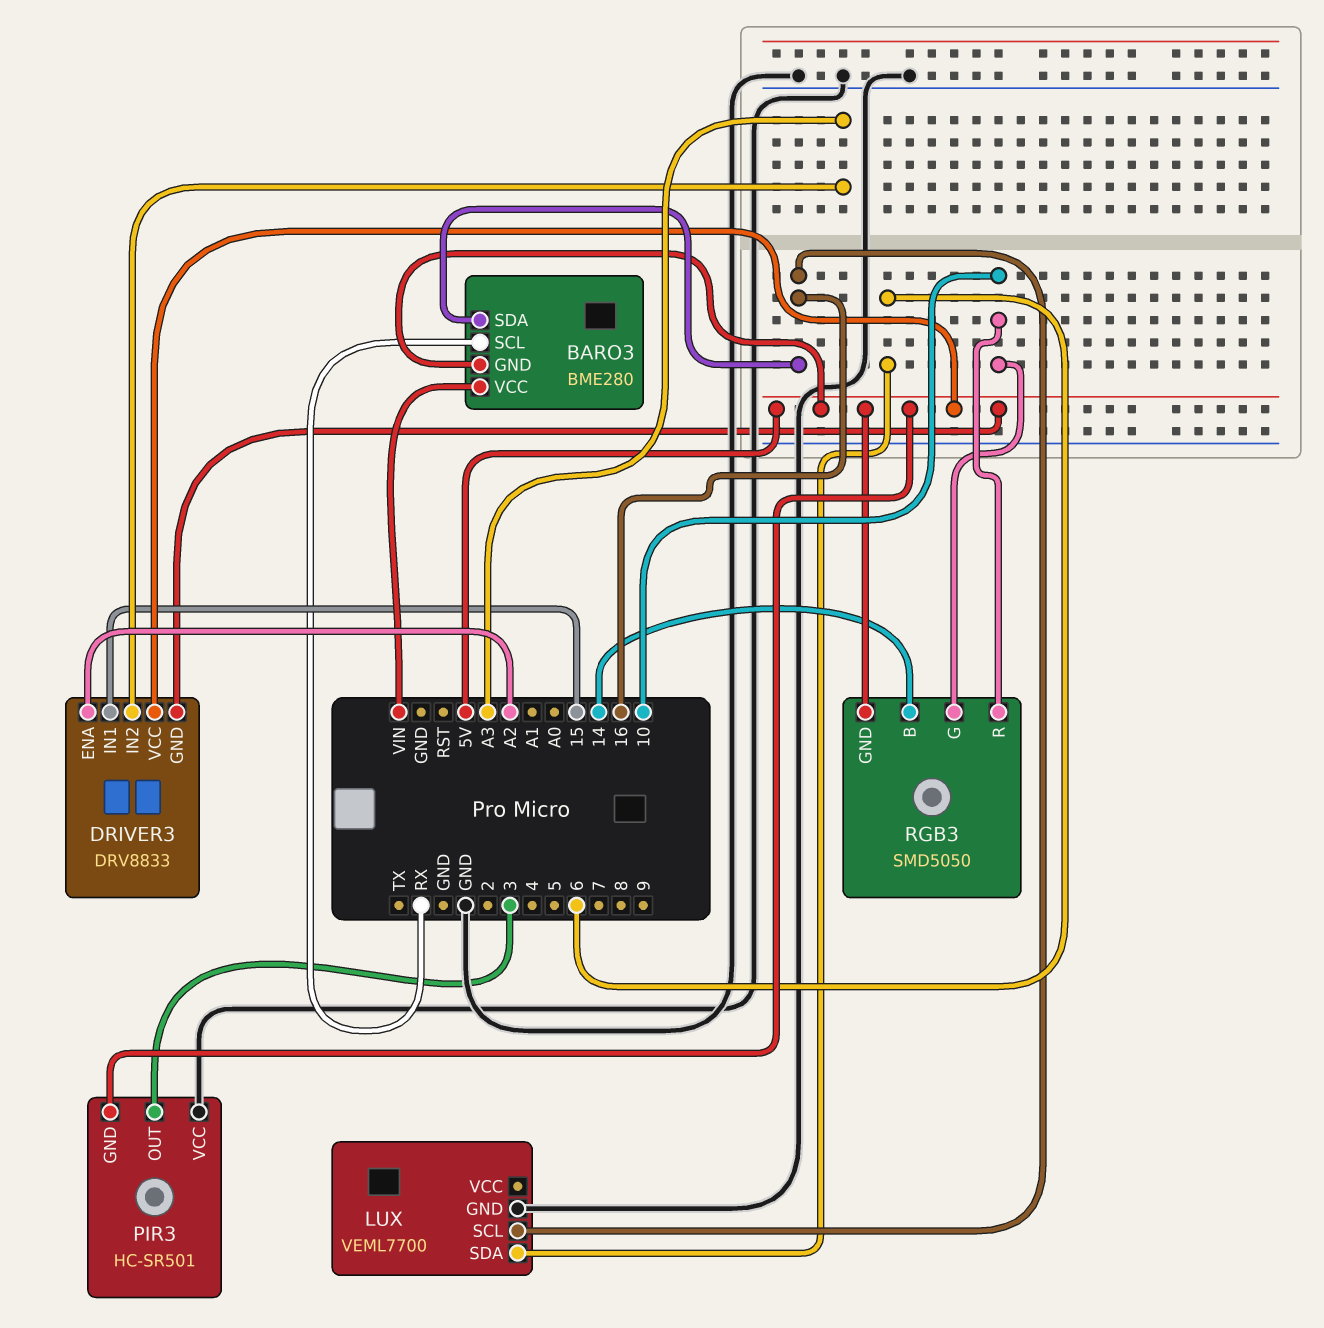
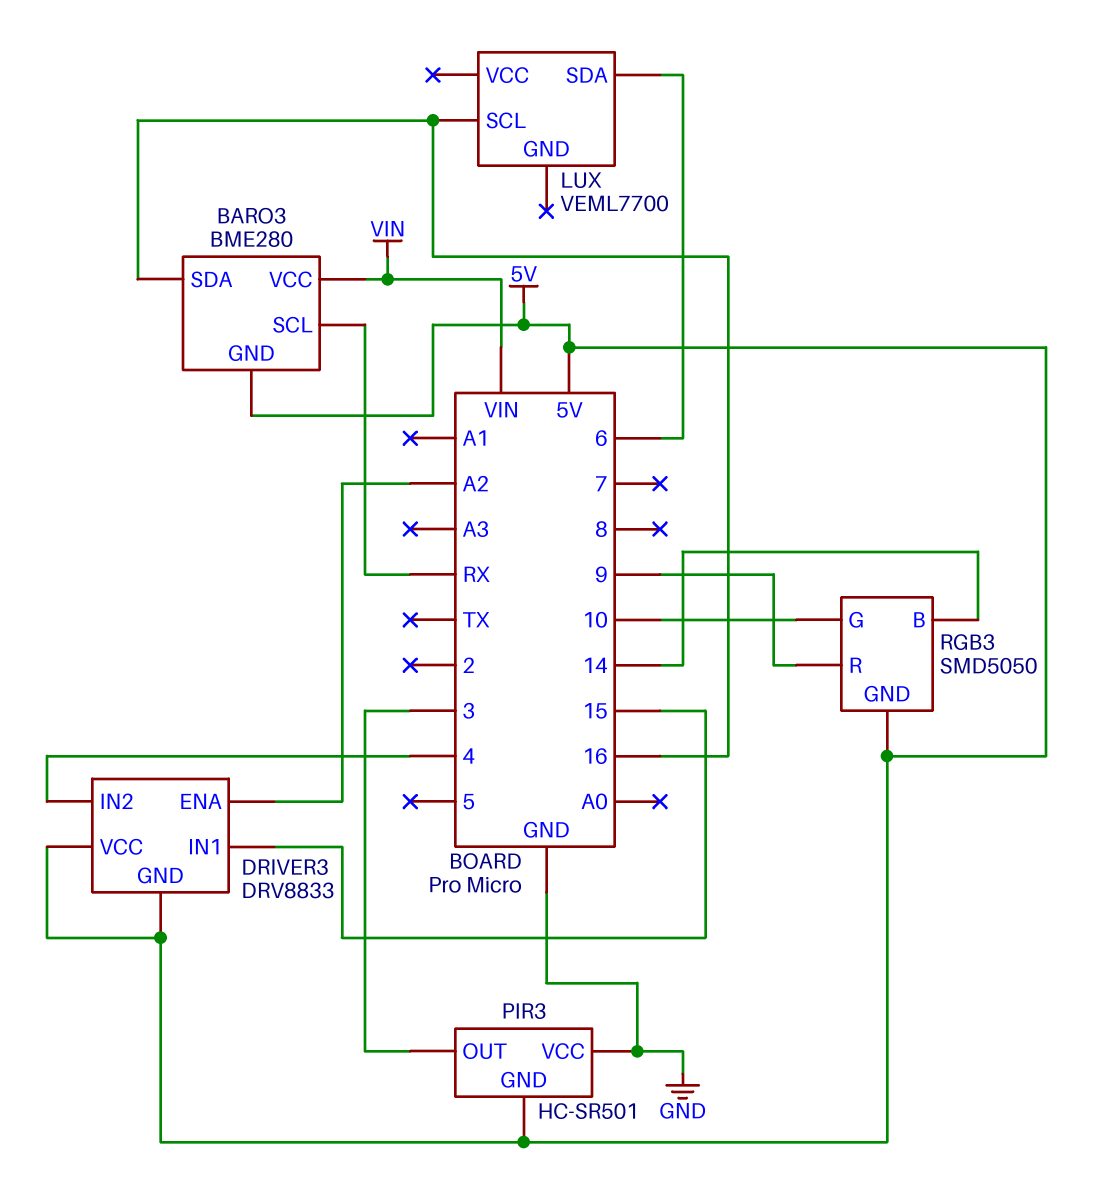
DRIVER3 pin IN2: A3 -> 4
LUX pin GND: GND -> none
RGB3 pin R: 10 -> 9

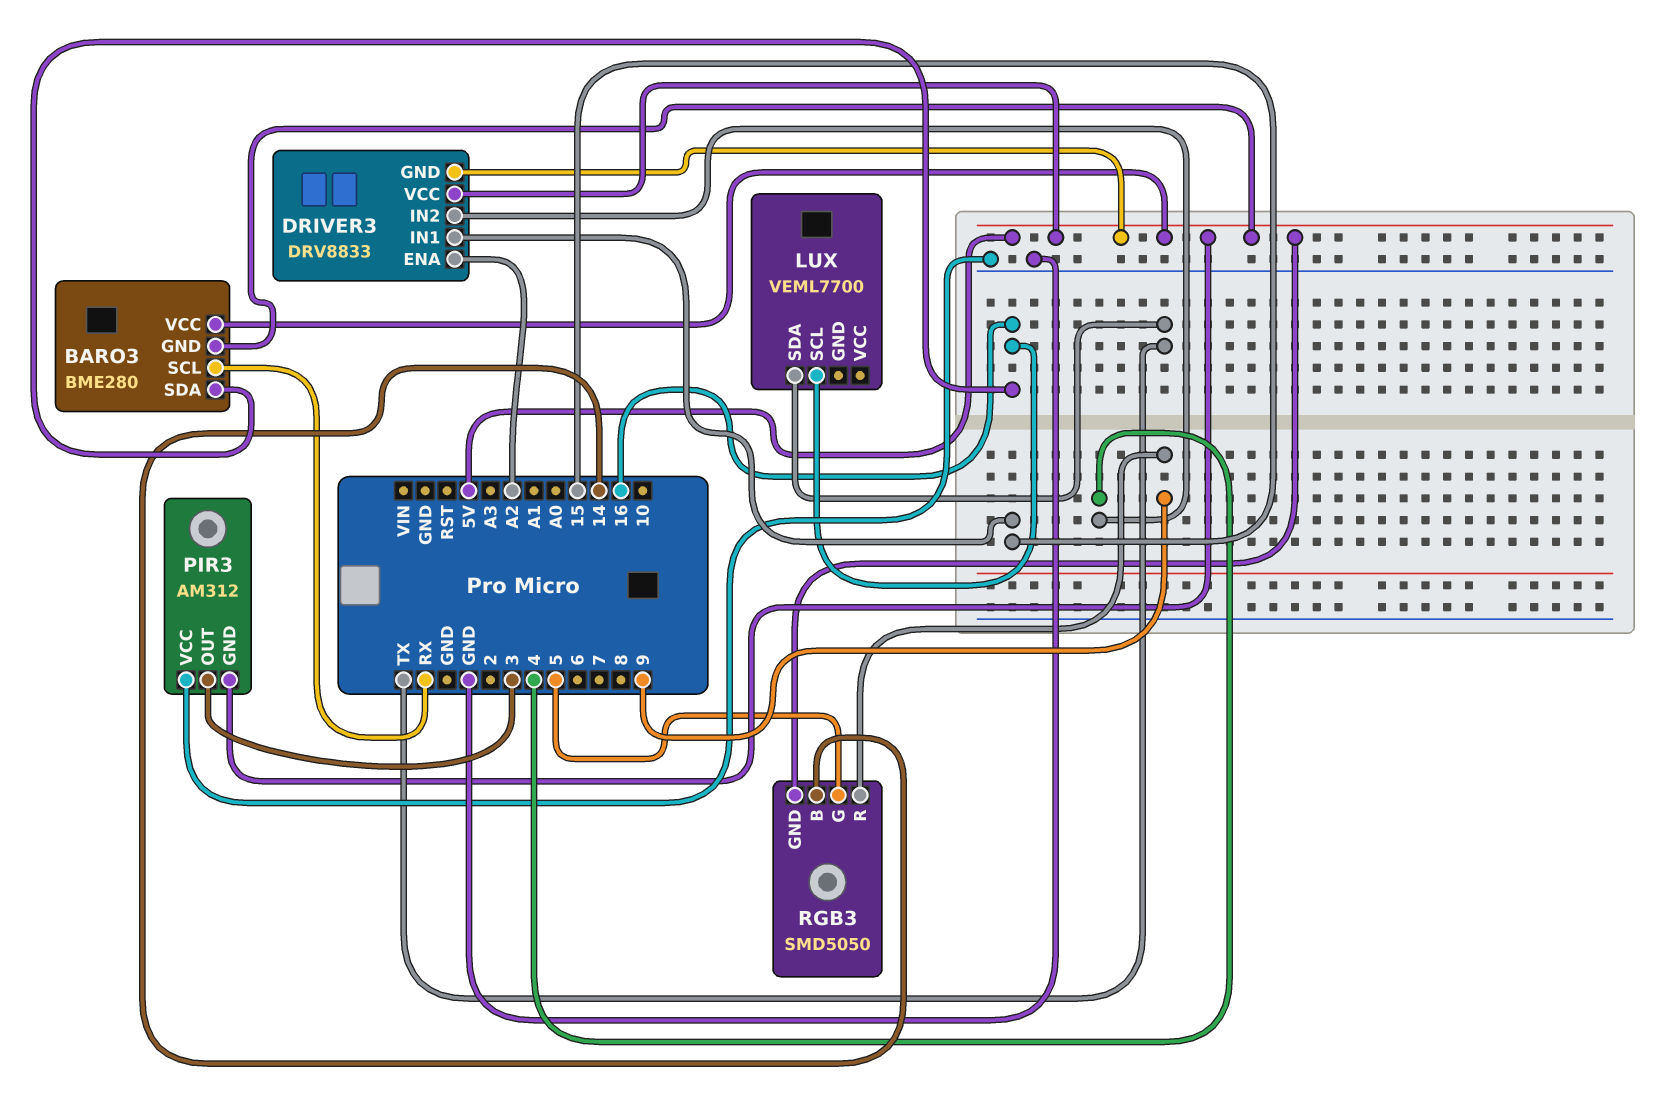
BARO3 pin VCC: VIN -> 5V
LUX pin SDA: 6 -> TX
PIR3: HC-SR501 -> AM312
RGB3 pin G: 10 -> 5

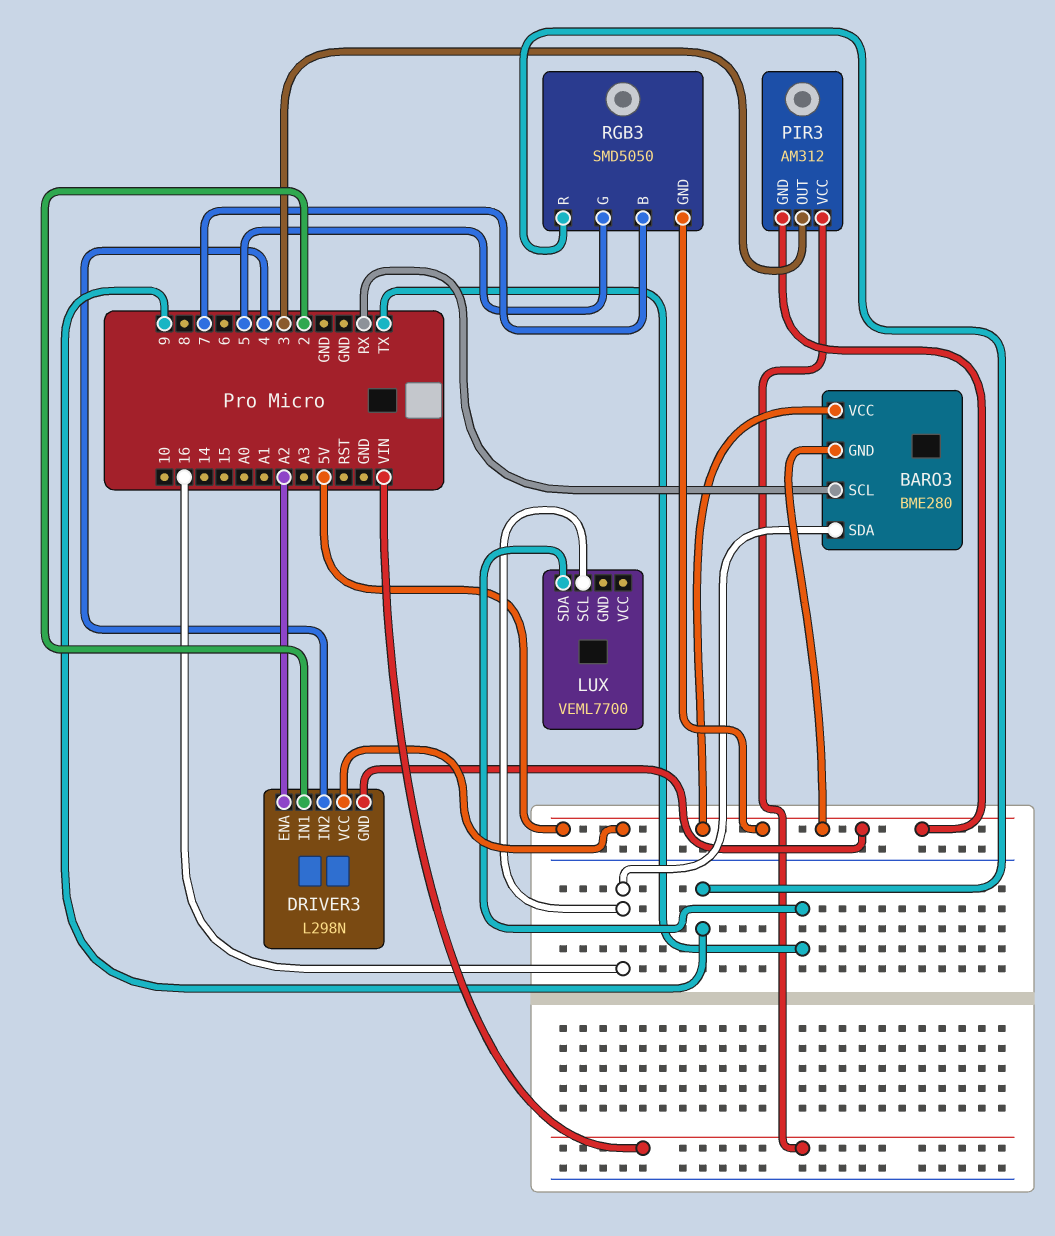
DRIVER3: DRV8833 -> L298N
DRIVER3 pin IN1: 15 -> 2
PIR3 pin VCC: GND -> VIN
RGB3 pin B: 14 -> 7

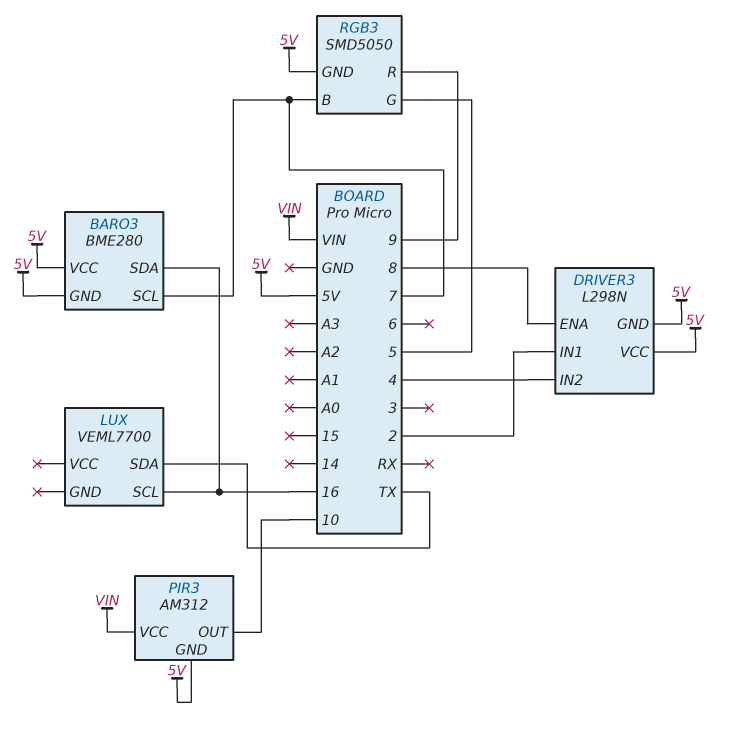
BARO3 pin SCL: RX -> 7
DRIVER3 pin ENA: A2 -> 8
PIR3 pin OUT: 3 -> 10

